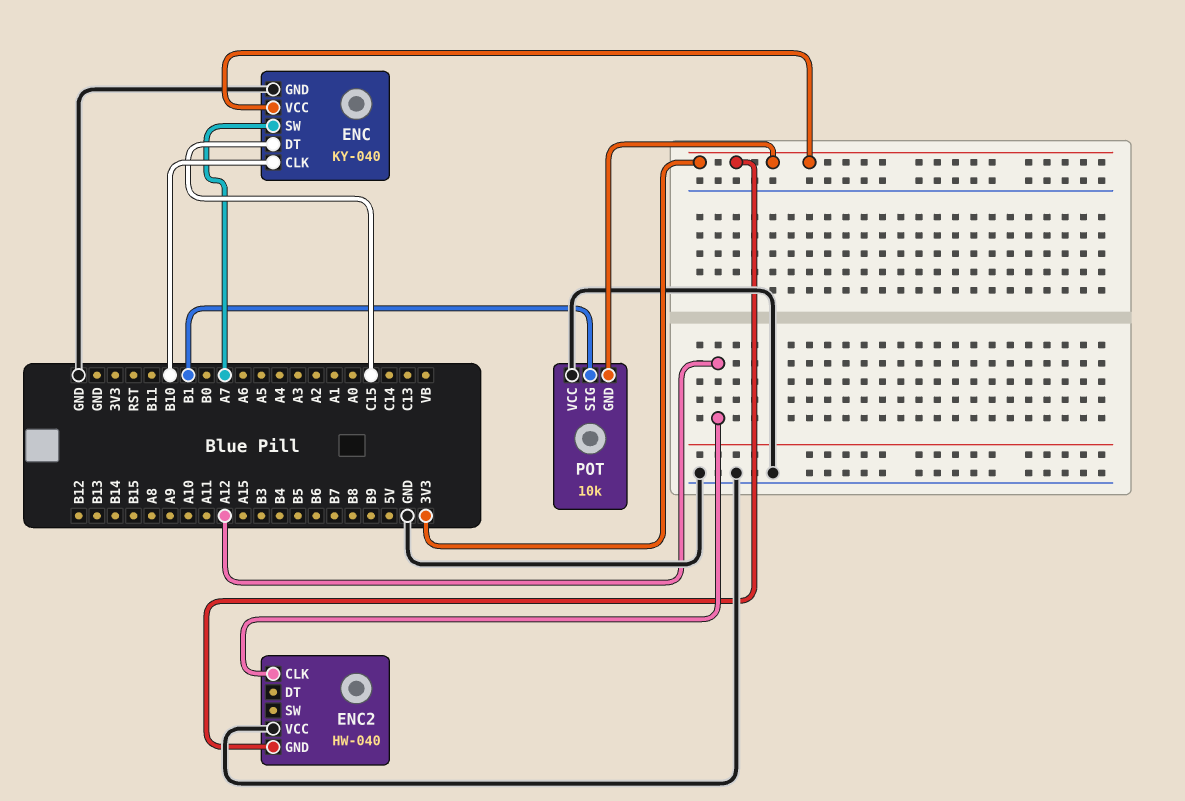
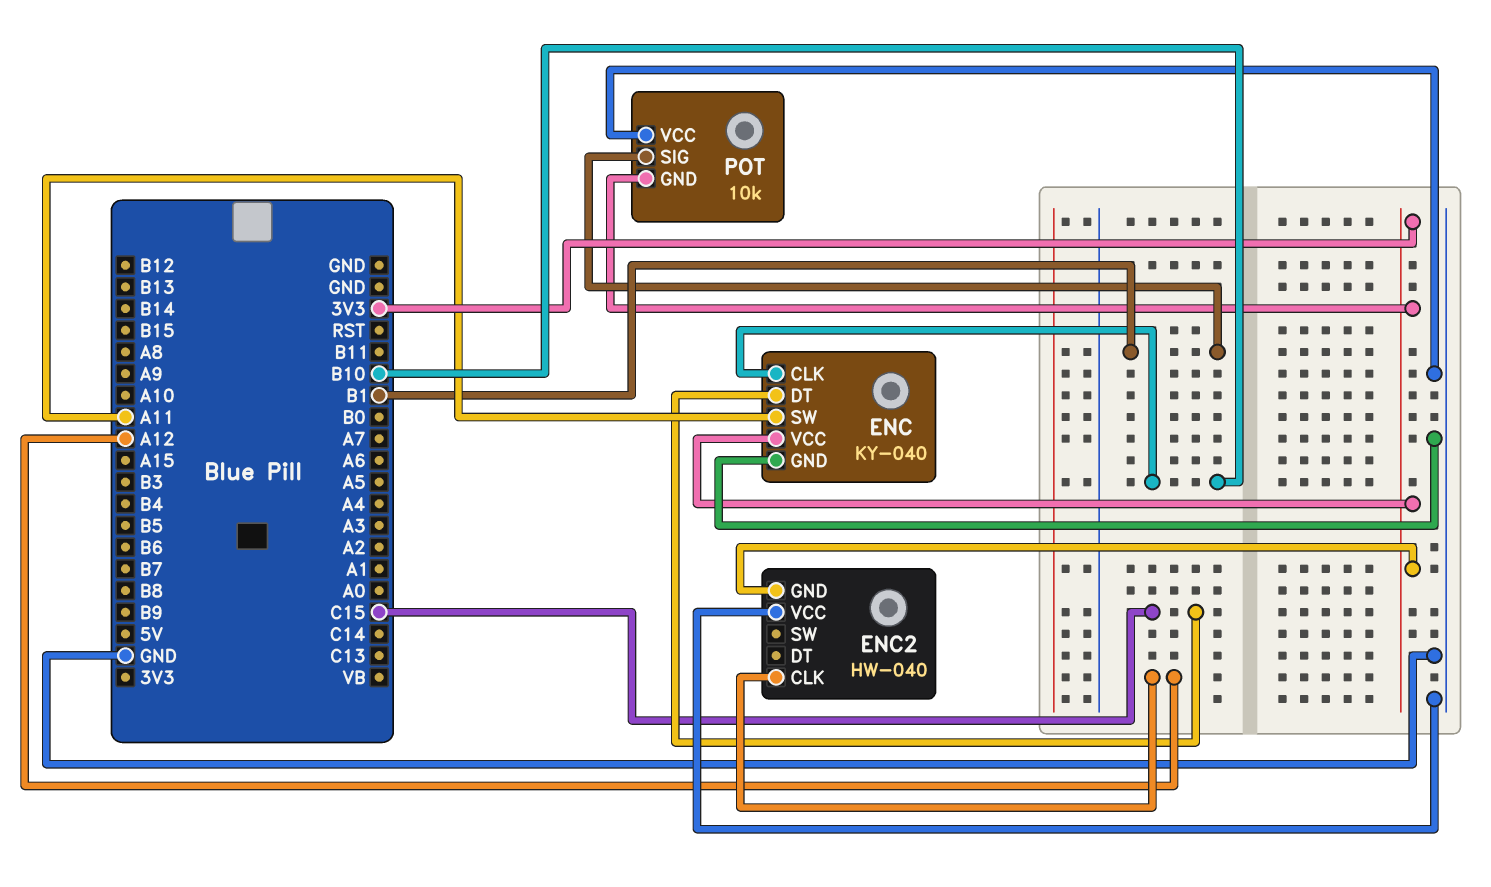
ENC pin SW: A7 -> A11

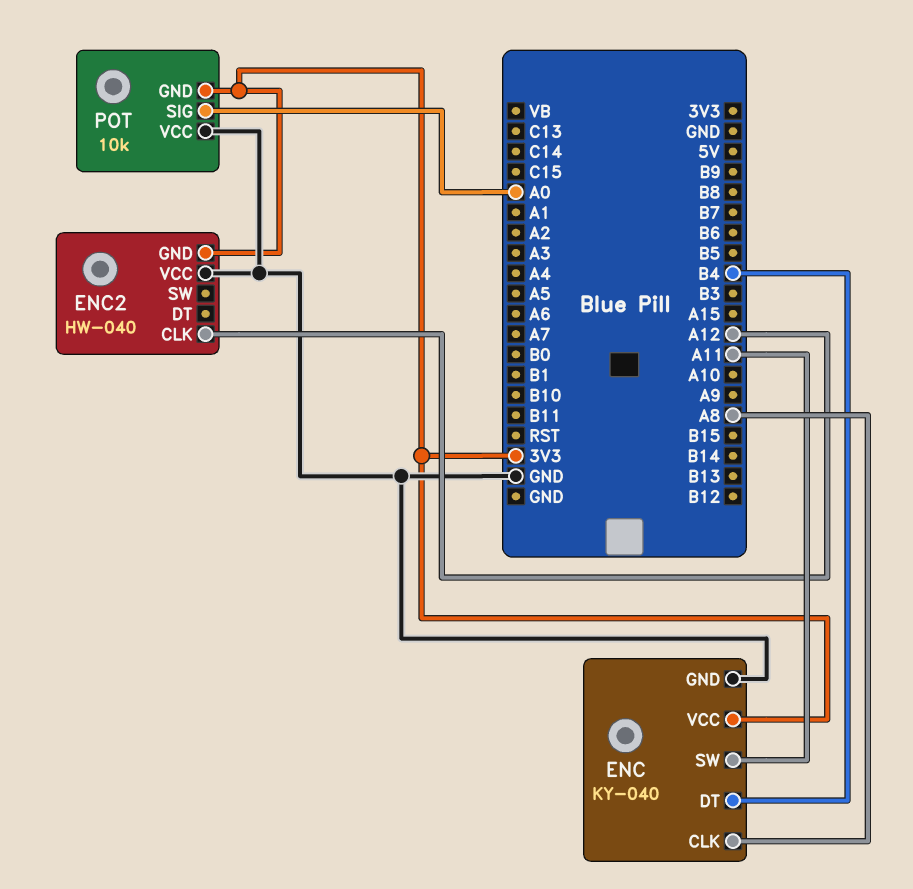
ENC pin CLK: B10 -> A8
ENC pin DT: C15 -> B4
POT pin SIG: B1 -> A0

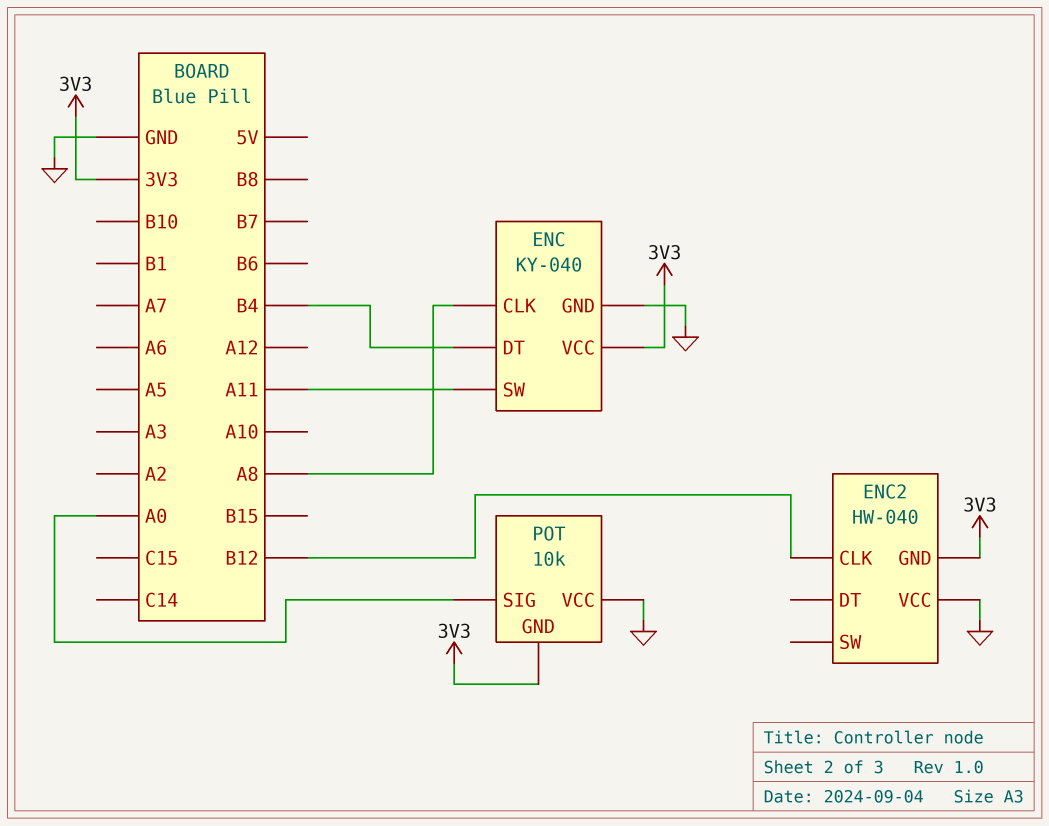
ENC2 pin CLK: A12 -> B12

